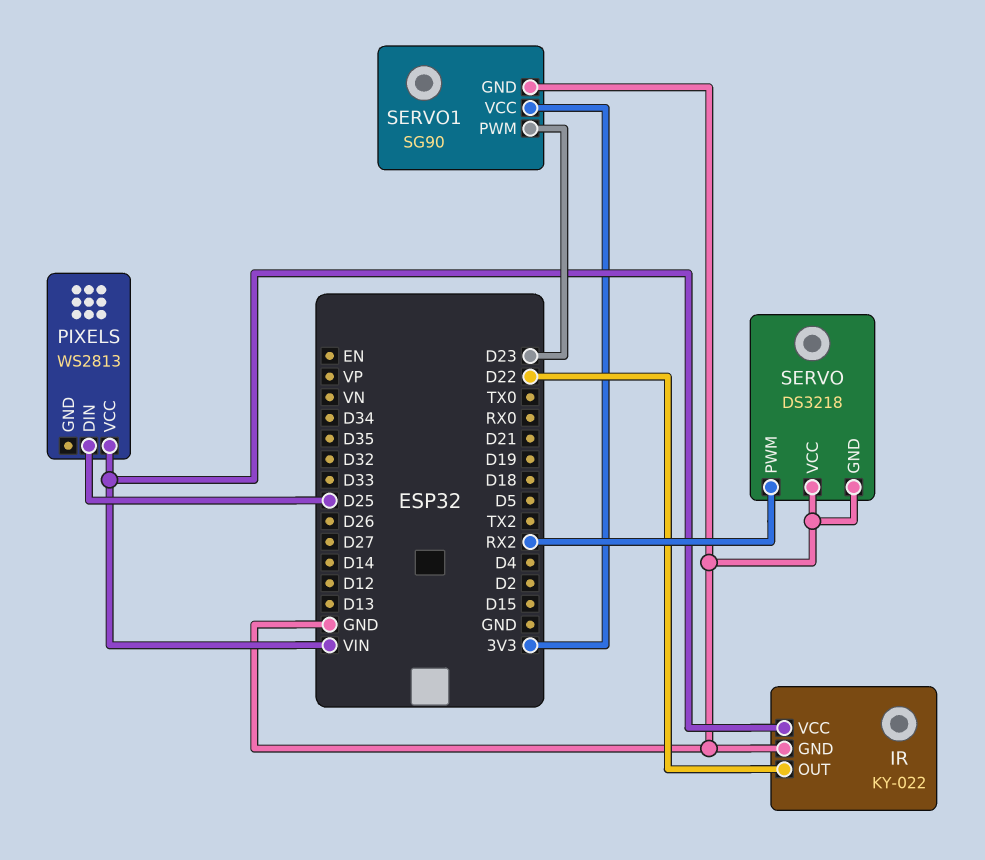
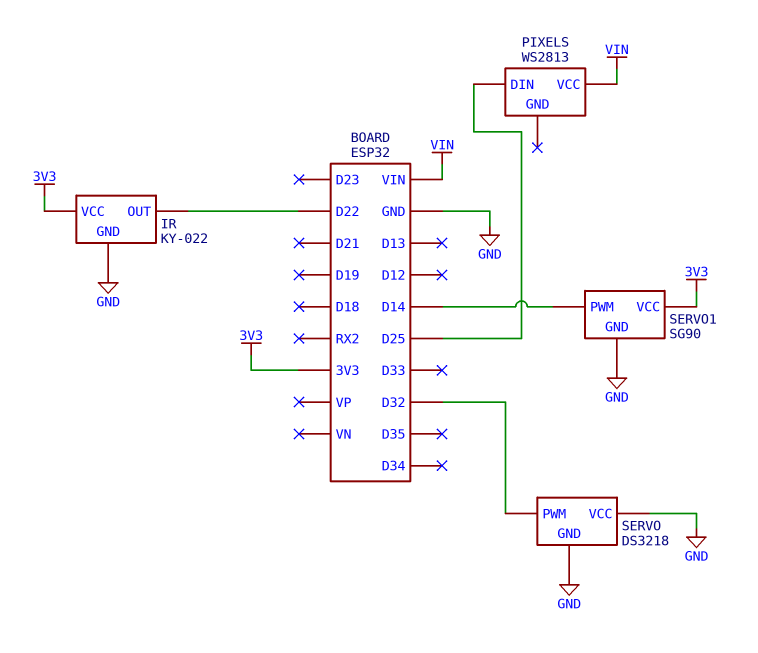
IR pin VCC: VIN -> 3V3
SERVO pin PWM: RX2 -> D32
SERVO1 pin PWM: D23 -> D14

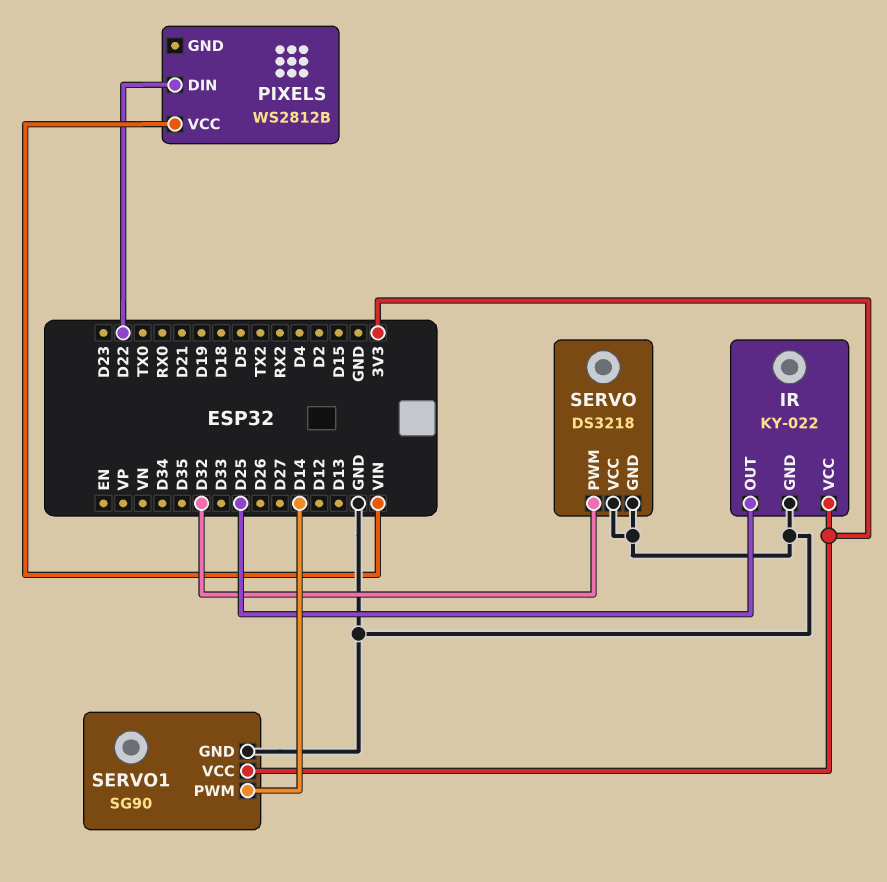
IR pin OUT: D22 -> D25
PIXELS: WS2813 -> WS2812B
PIXELS pin DIN: D25 -> D22

